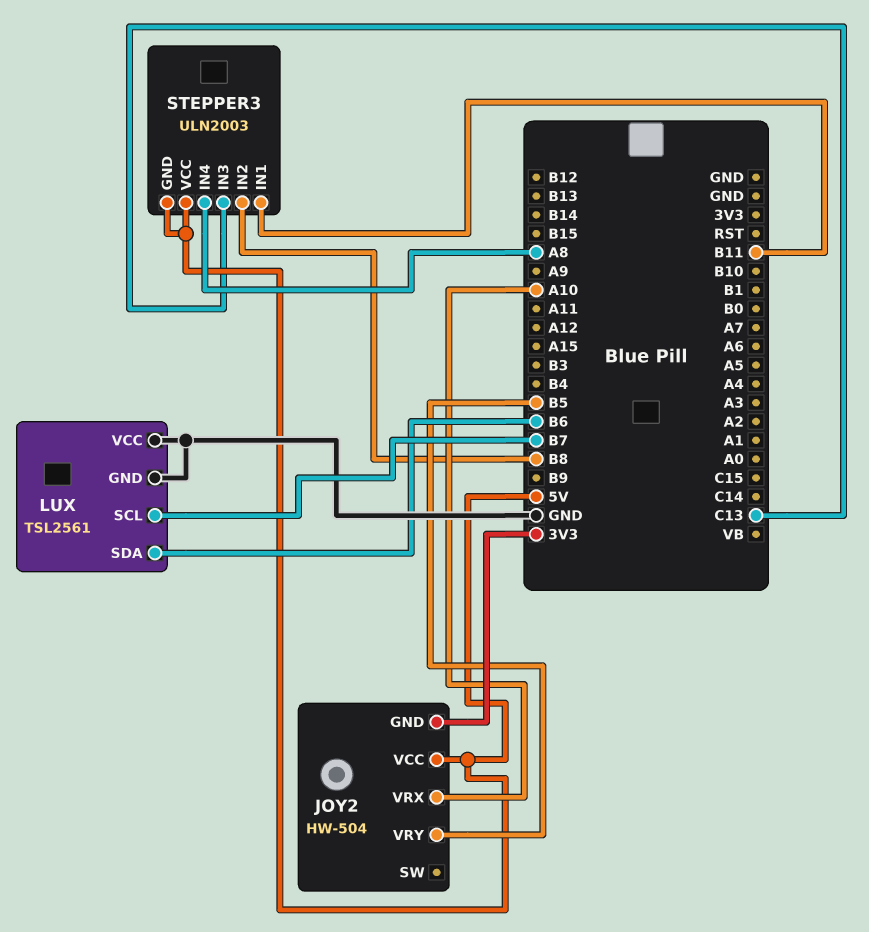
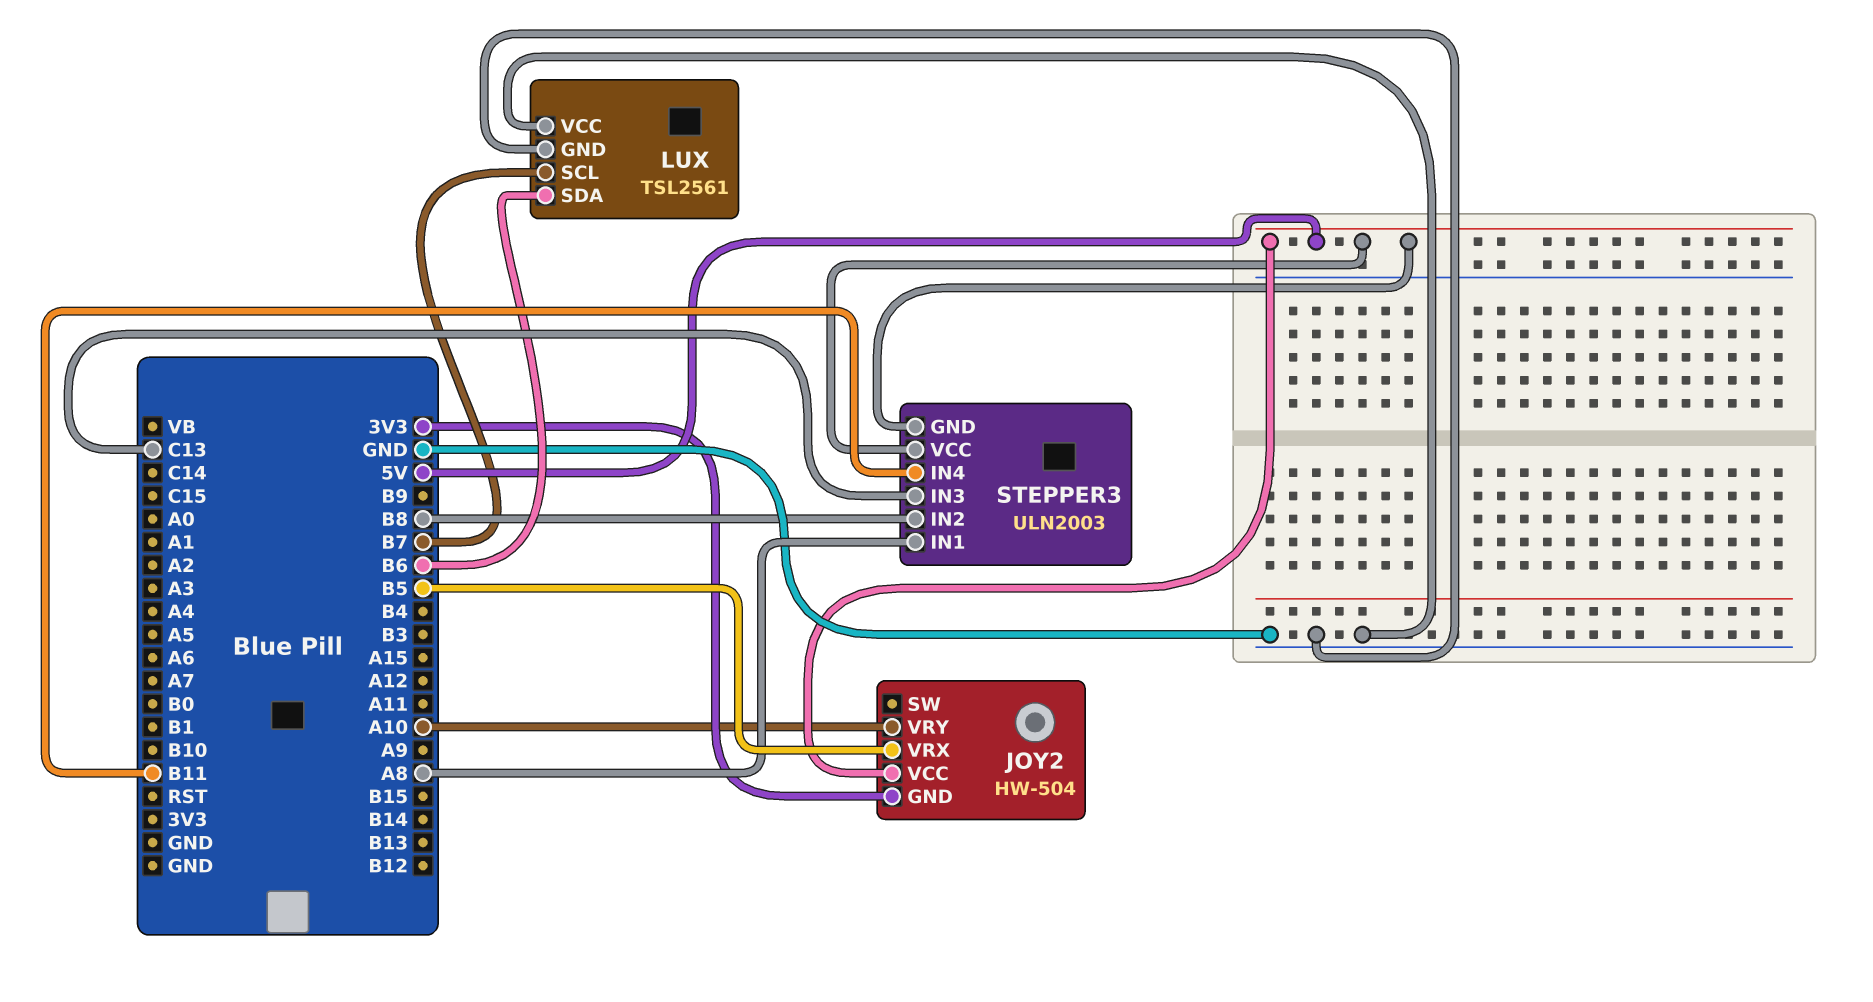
JOY2 pin VRX: A10 -> B5
JOY2 pin VRY: B5 -> A10
STEPPER3 pin IN1: B11 -> A8
STEPPER3 pin IN4: A8 -> B11

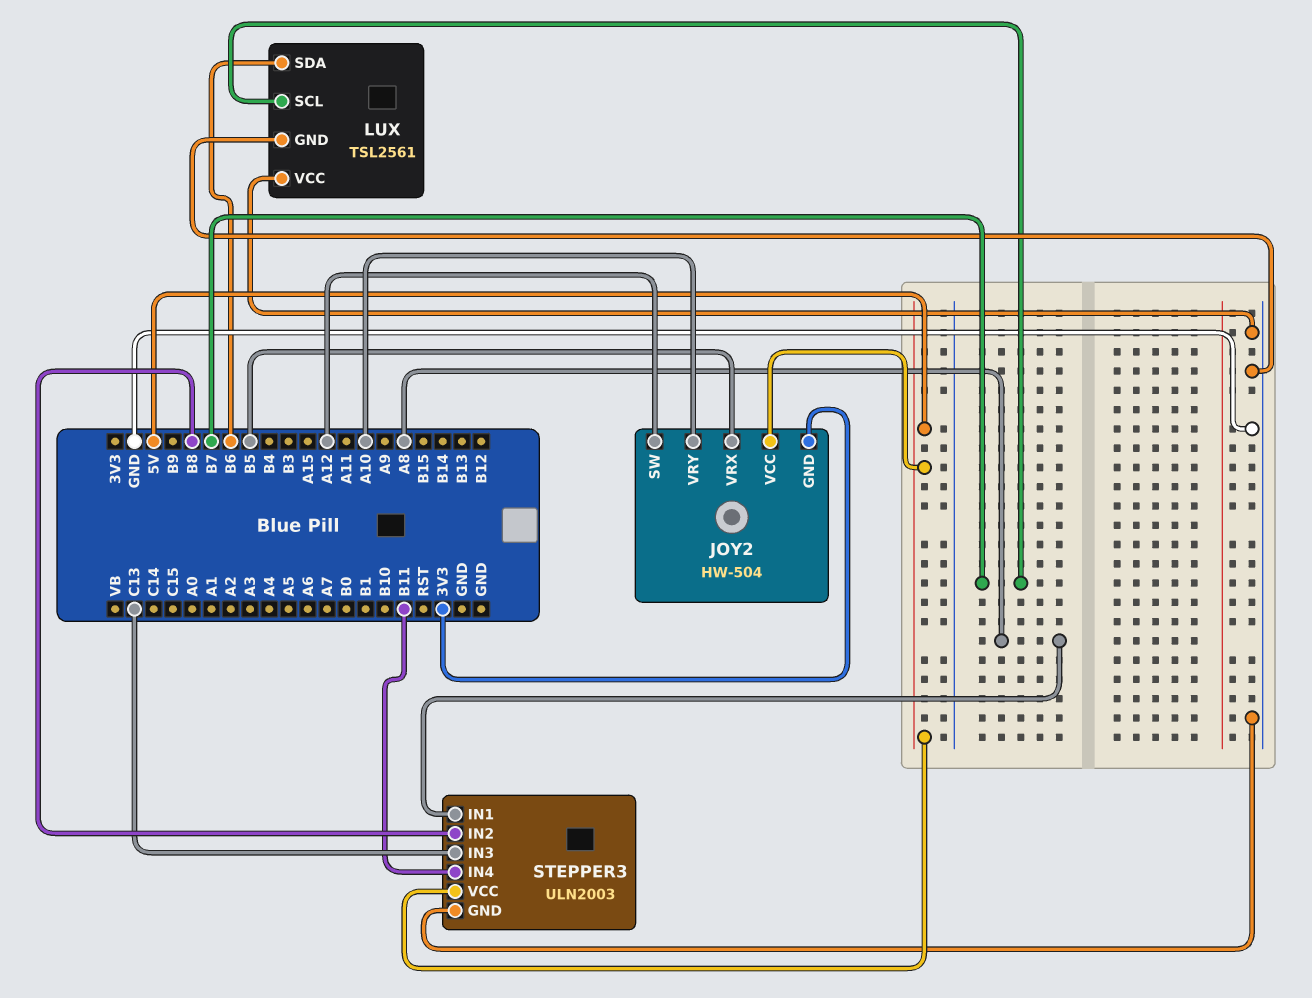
JOY2 pin SW: none -> A12
STEPPER3 pin GND: 5V -> GND

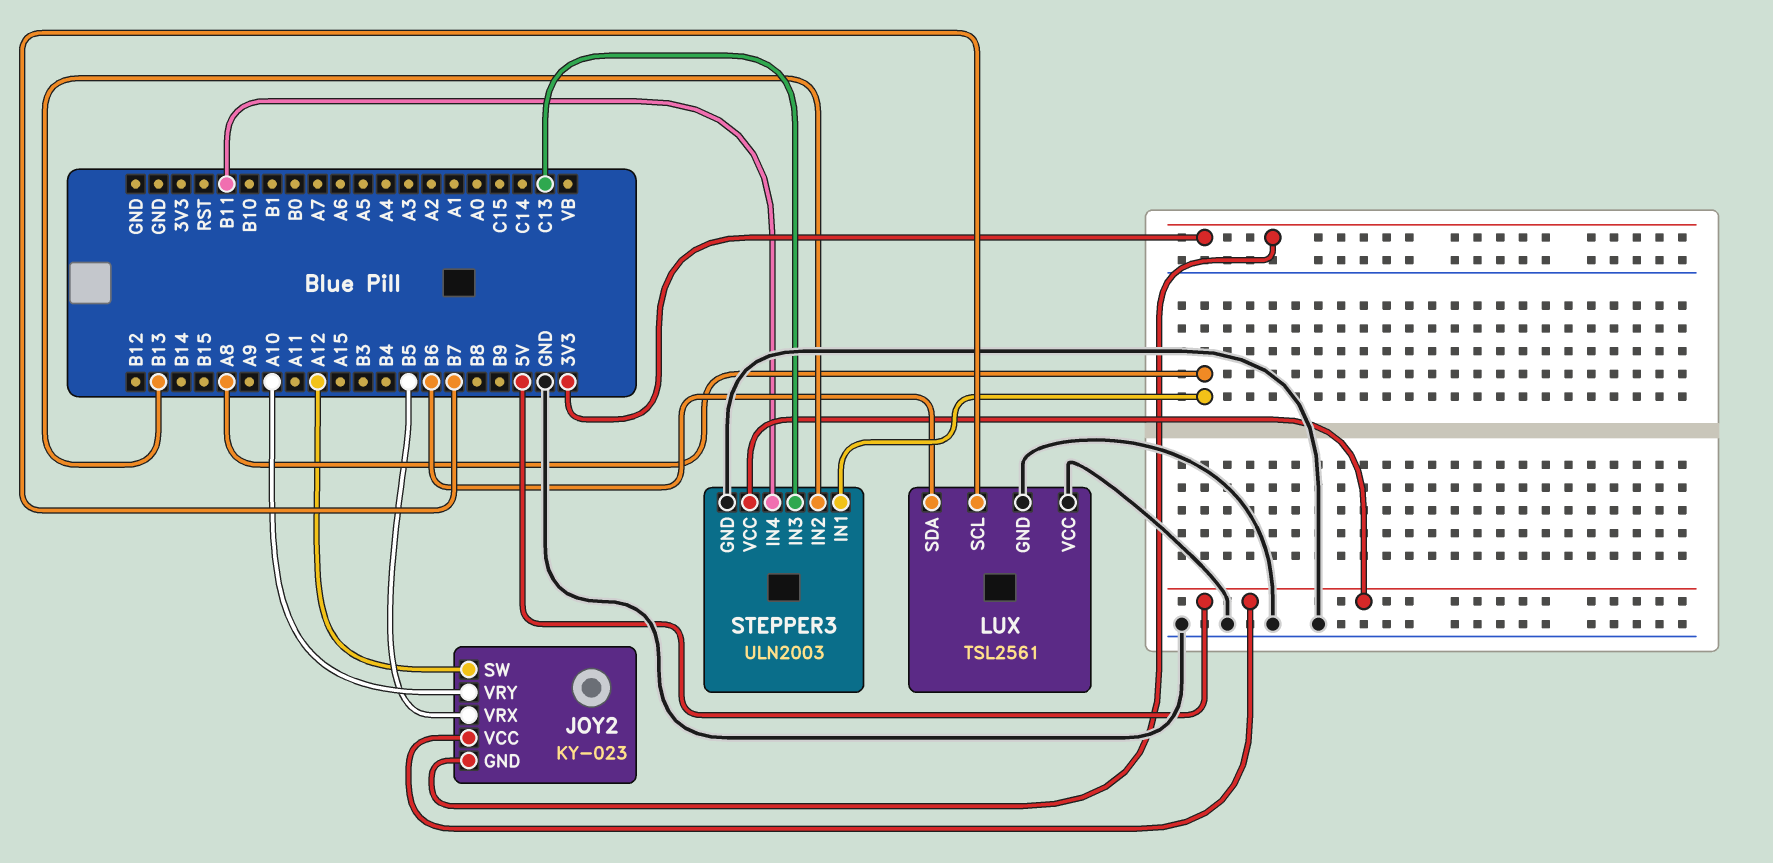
JOY2: HW-504 -> KY-023
STEPPER3 pin IN2: B8 -> B13

